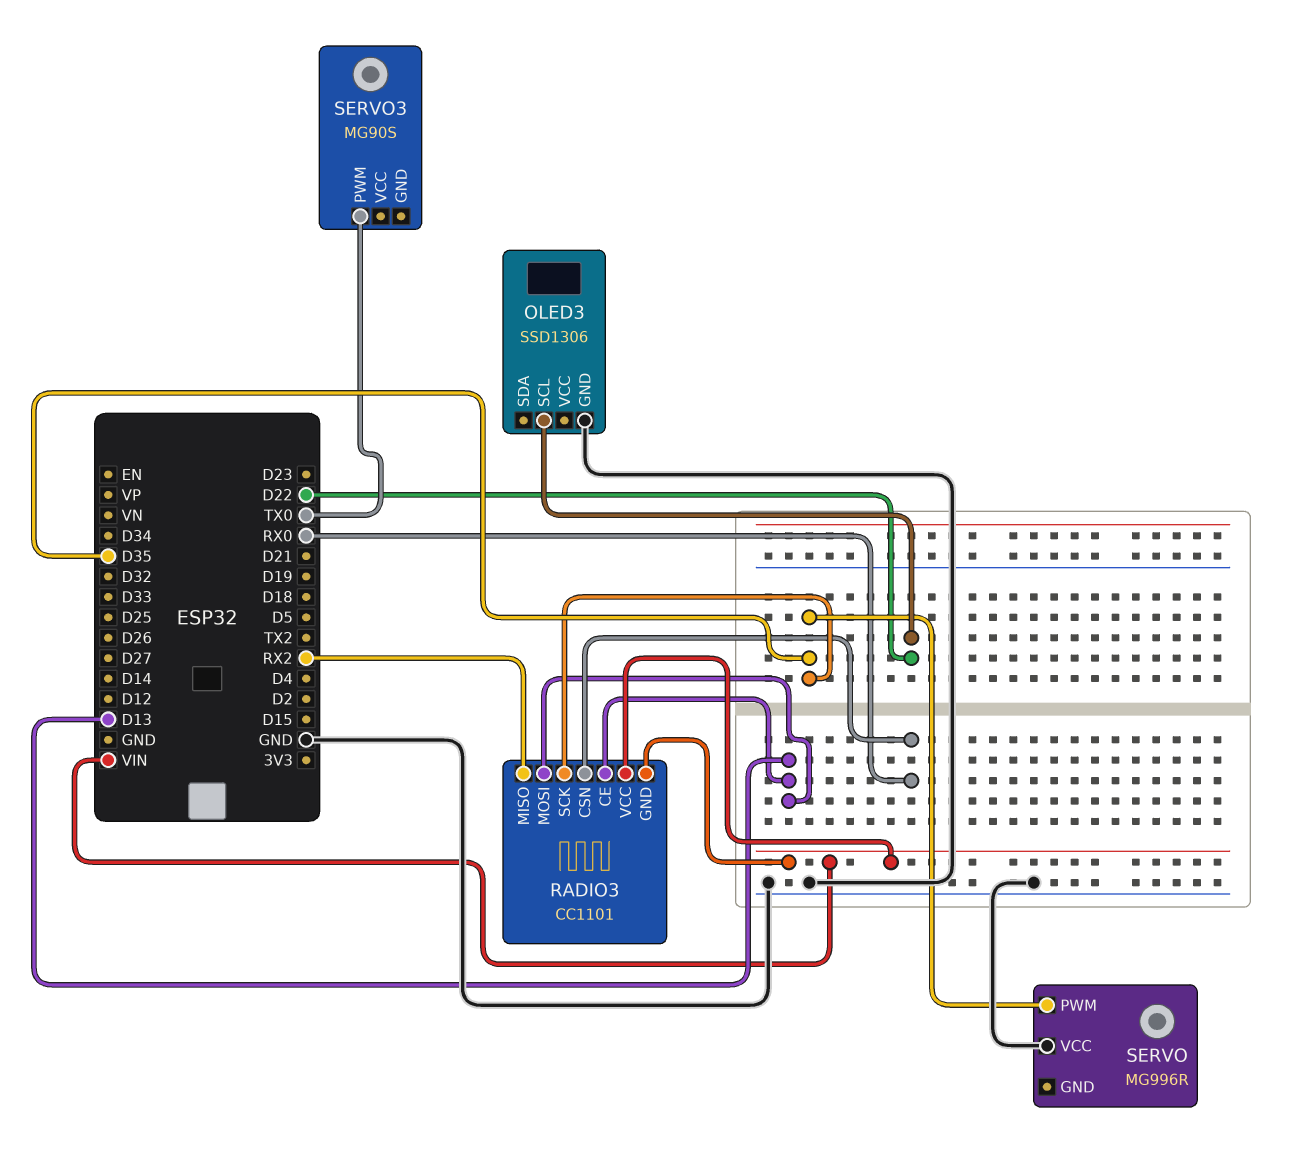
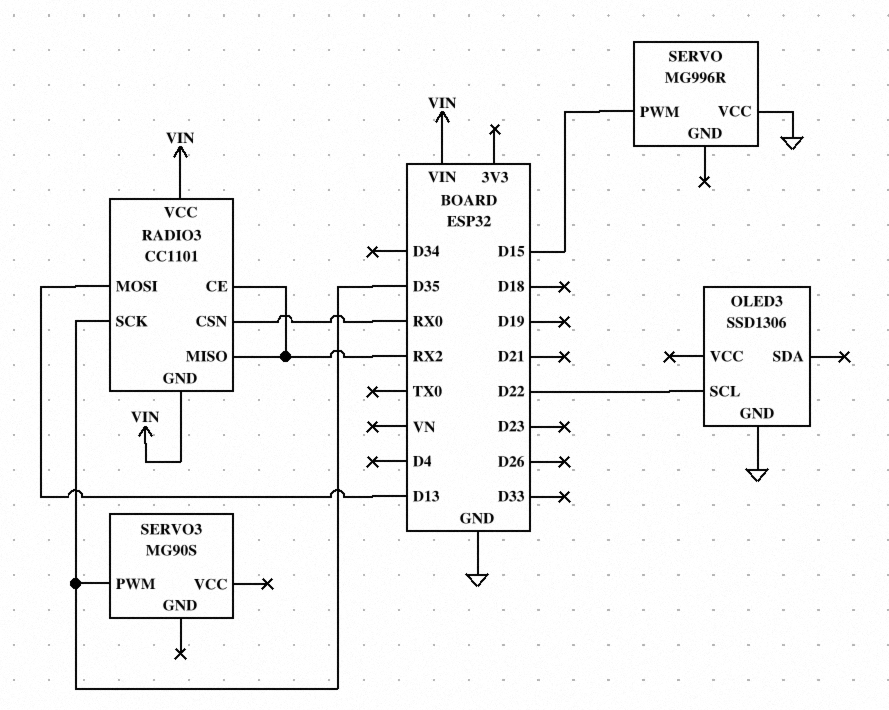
RADIO3 pin CE: D13 -> RX2
SERVO pin PWM: D35 -> D15
SERVO3 pin PWM: TX0 -> D35

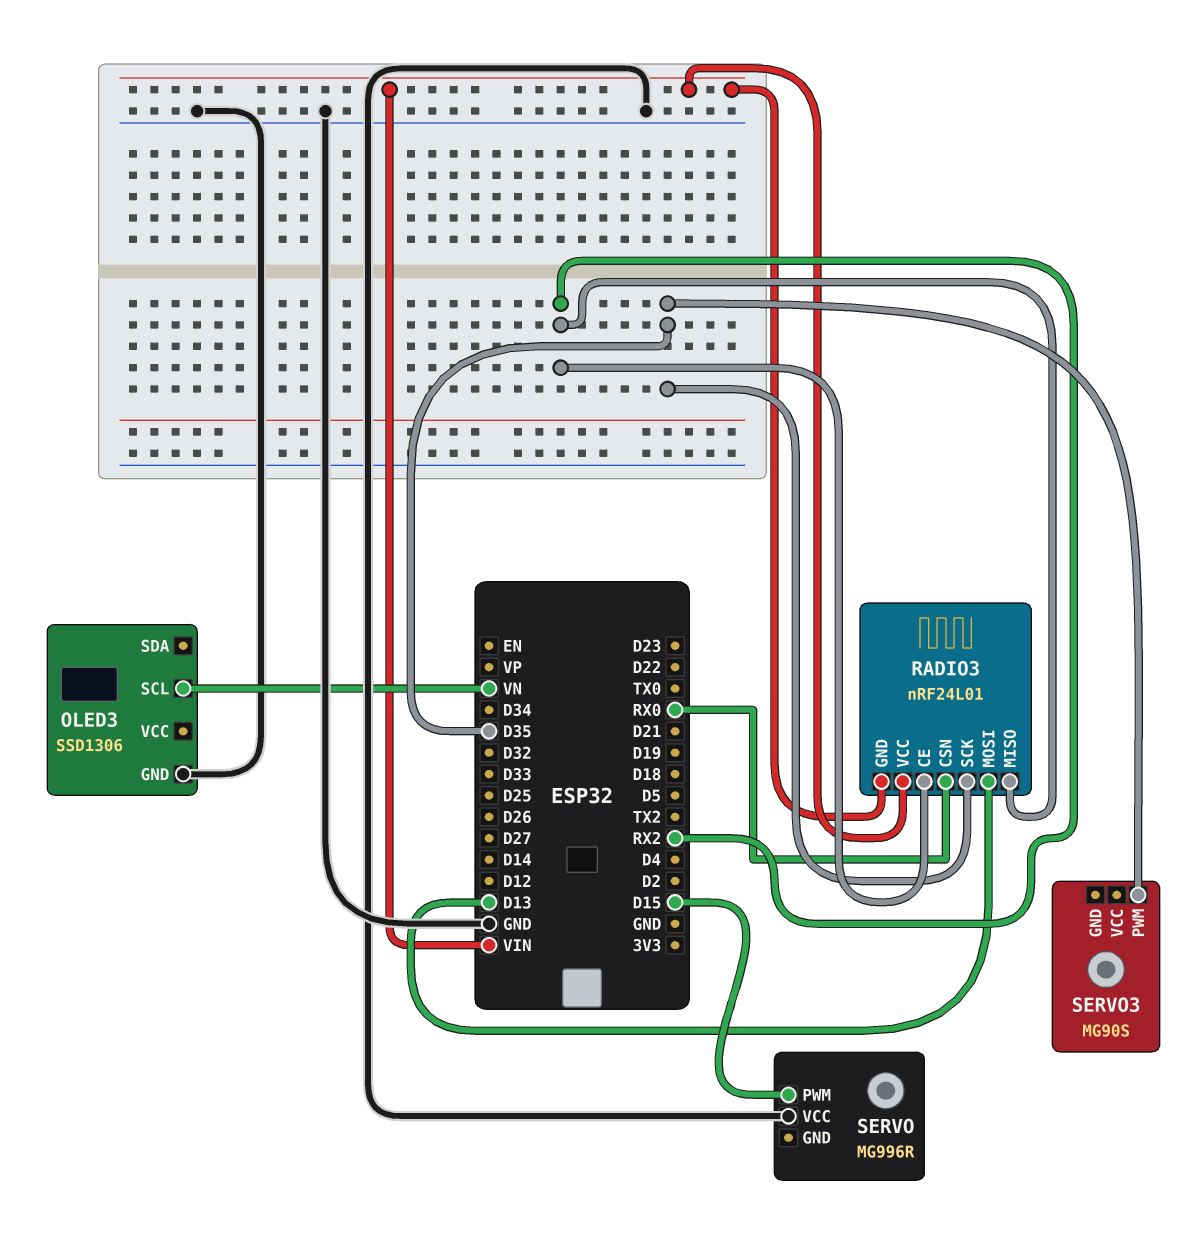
OLED3 pin SCL: D22 -> VN
RADIO3: CC1101 -> nRF24L01

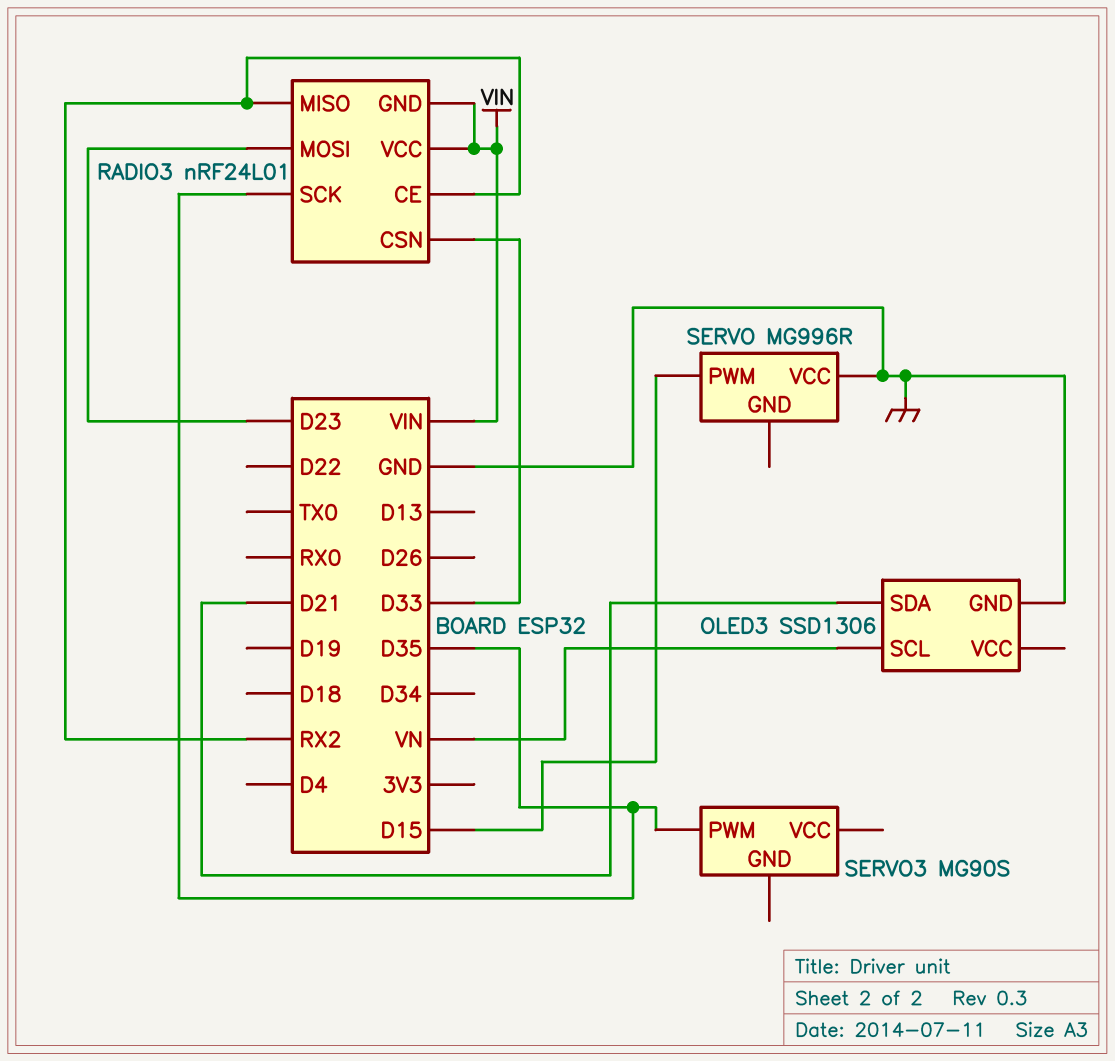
OLED3 pin SDA: none -> D21
RADIO3 pin CSN: RX0 -> D33
RADIO3 pin MOSI: D13 -> D23

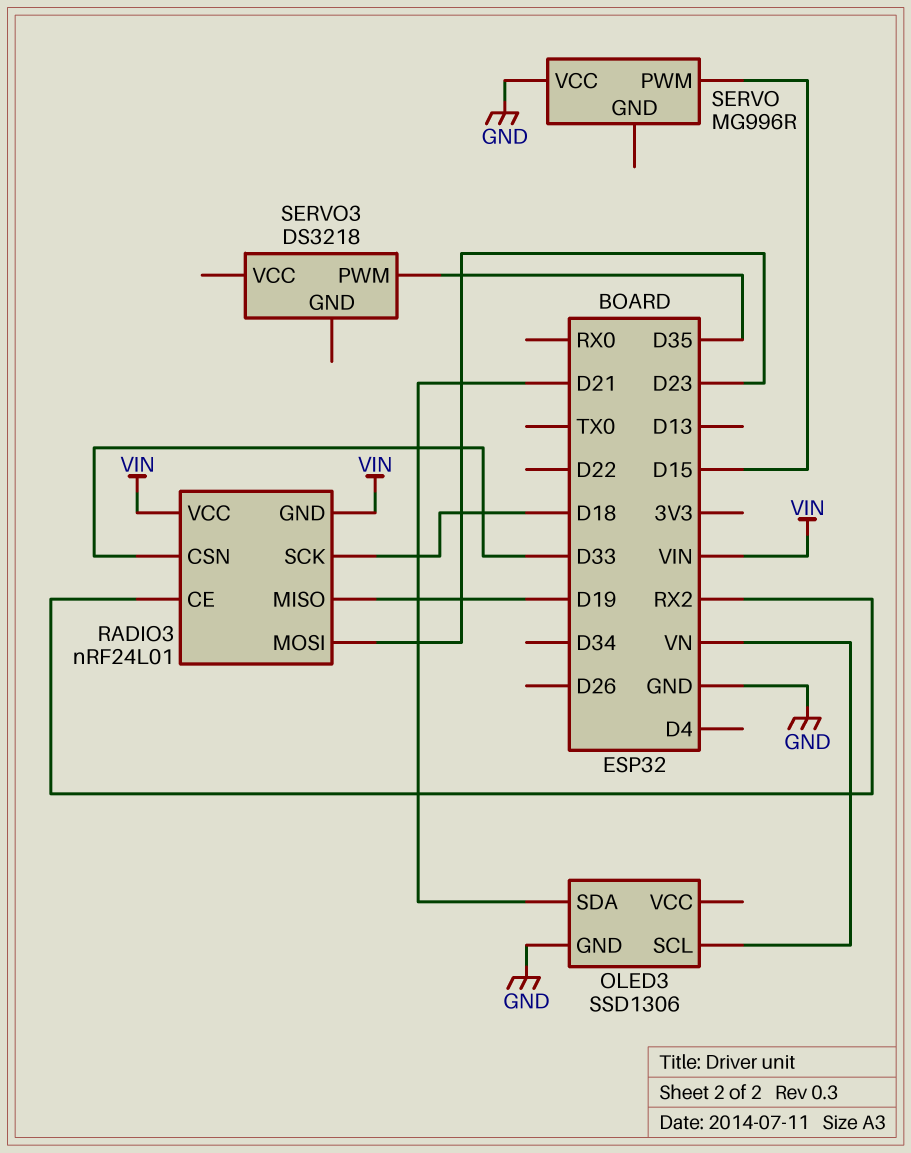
RADIO3 pin MISO: RX2 -> D19
RADIO3 pin SCK: D35 -> D18
SERVO3: MG90S -> DS3218

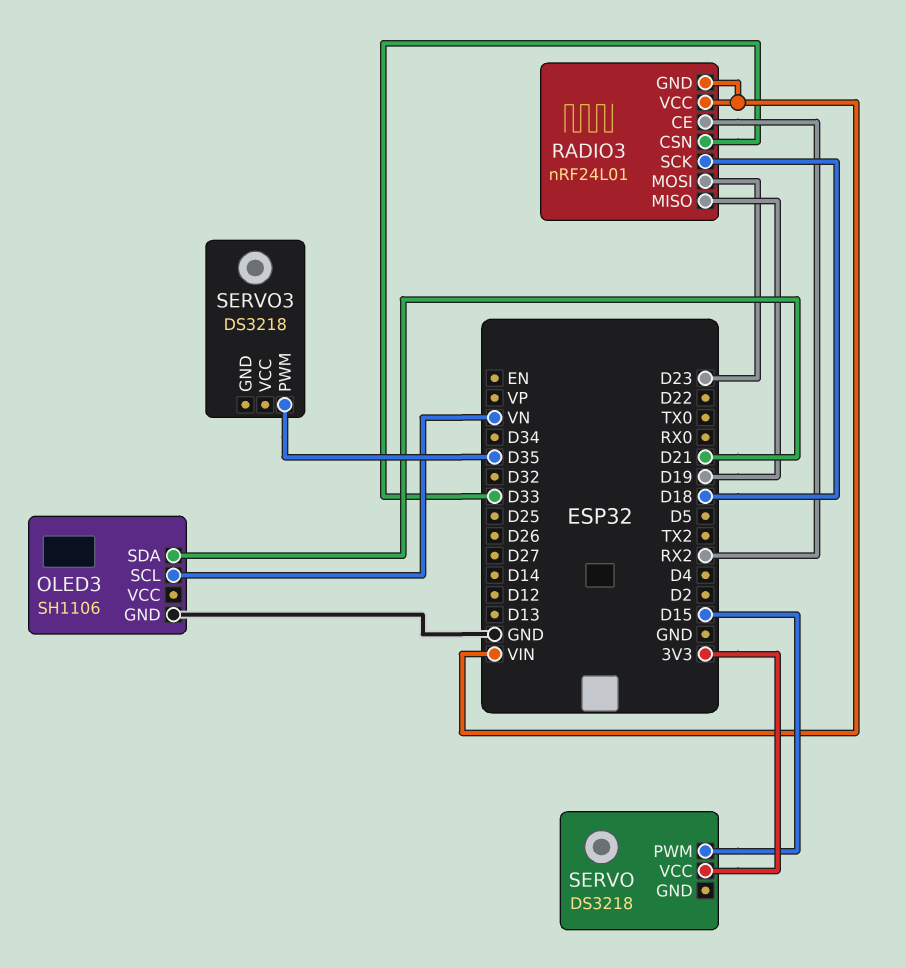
OLED3: SSD1306 -> SH1106
SERVO: MG996R -> DS3218
SERVO pin VCC: GND -> 3V3

